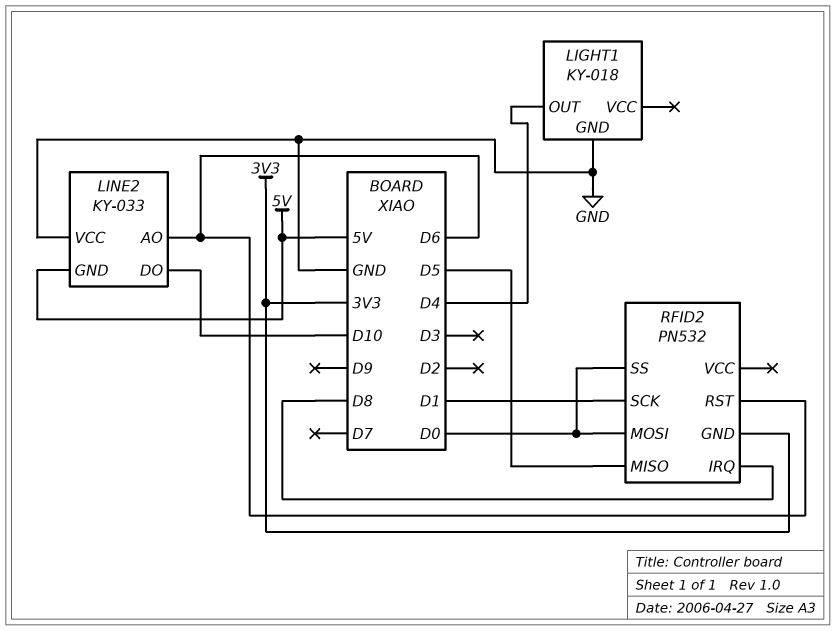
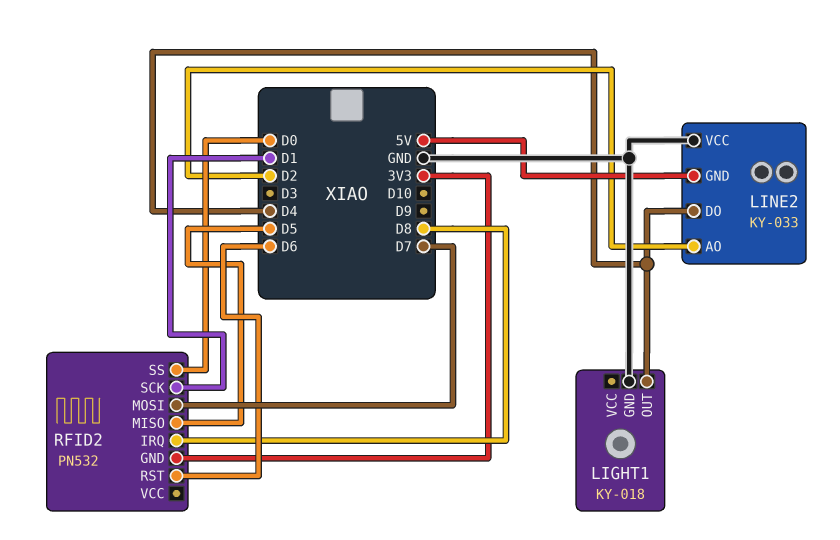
LINE2 pin AO: D6 -> D2
LINE2 pin DO: D10 -> D4
RFID2 pin MOSI: D0 -> D7

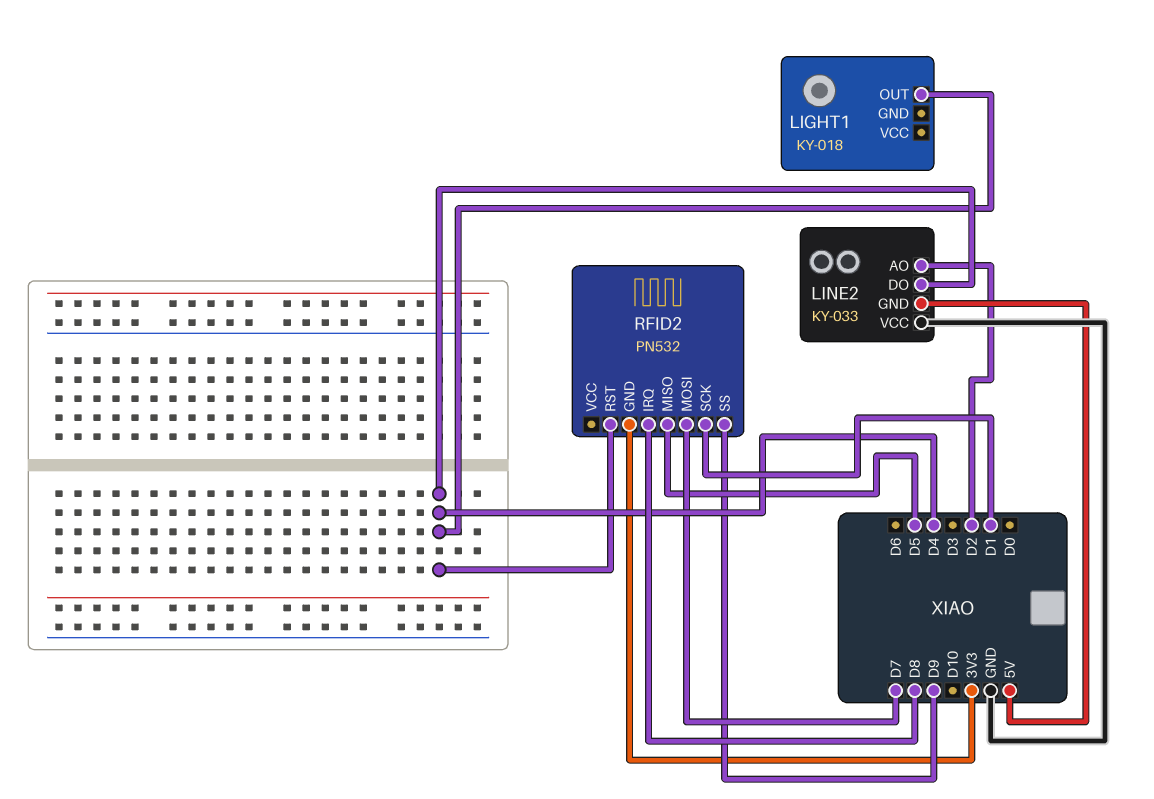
LIGHT1 pin GND: GND -> none
RFID2 pin RST: D6 -> D4
RFID2 pin SS: D0 -> D9

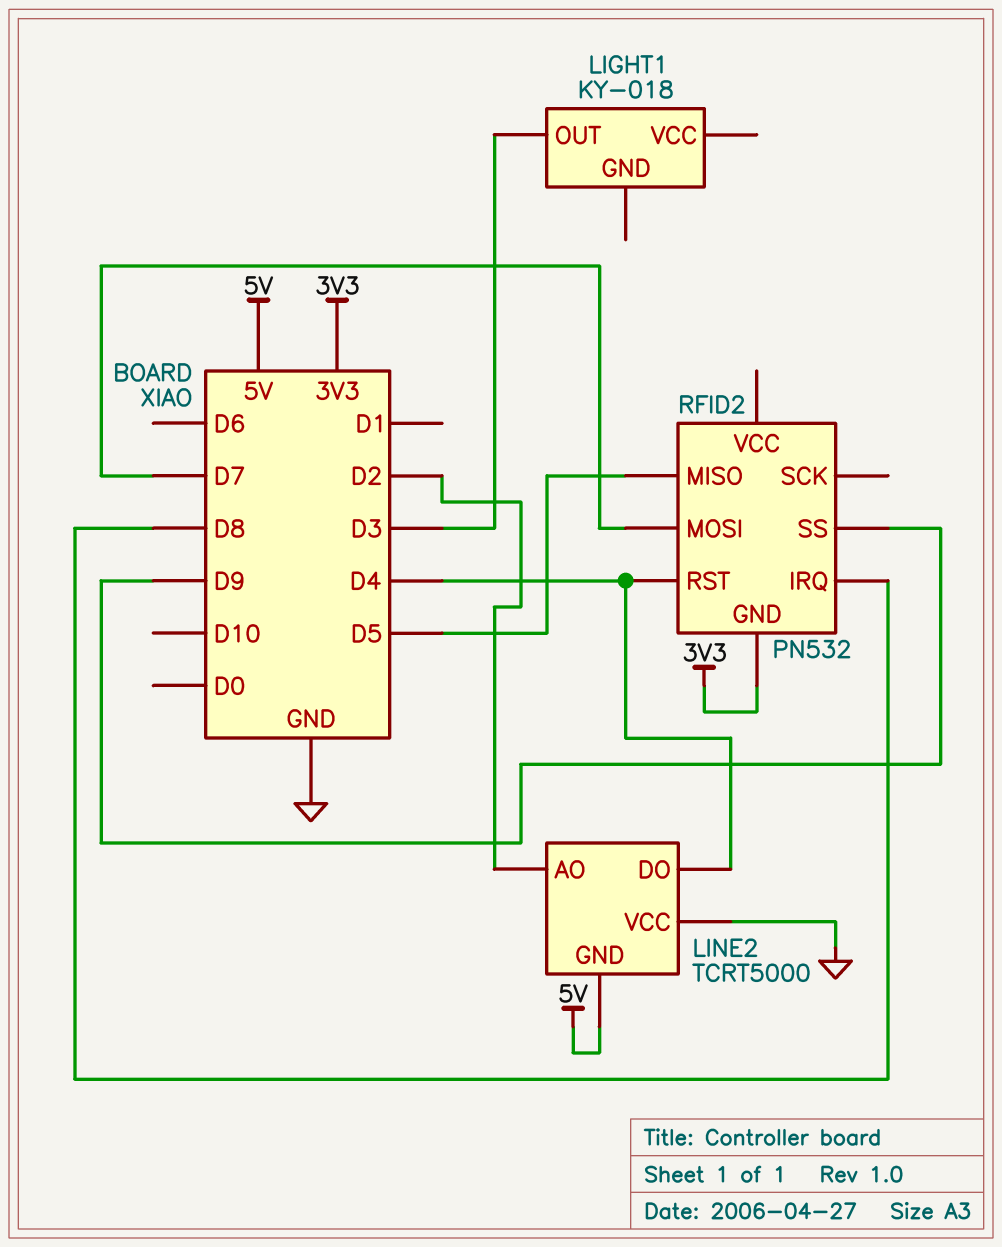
LIGHT1 pin OUT: D4 -> D3
LINE2: KY-033 -> TCRT5000
RFID2 pin SCK: D1 -> none

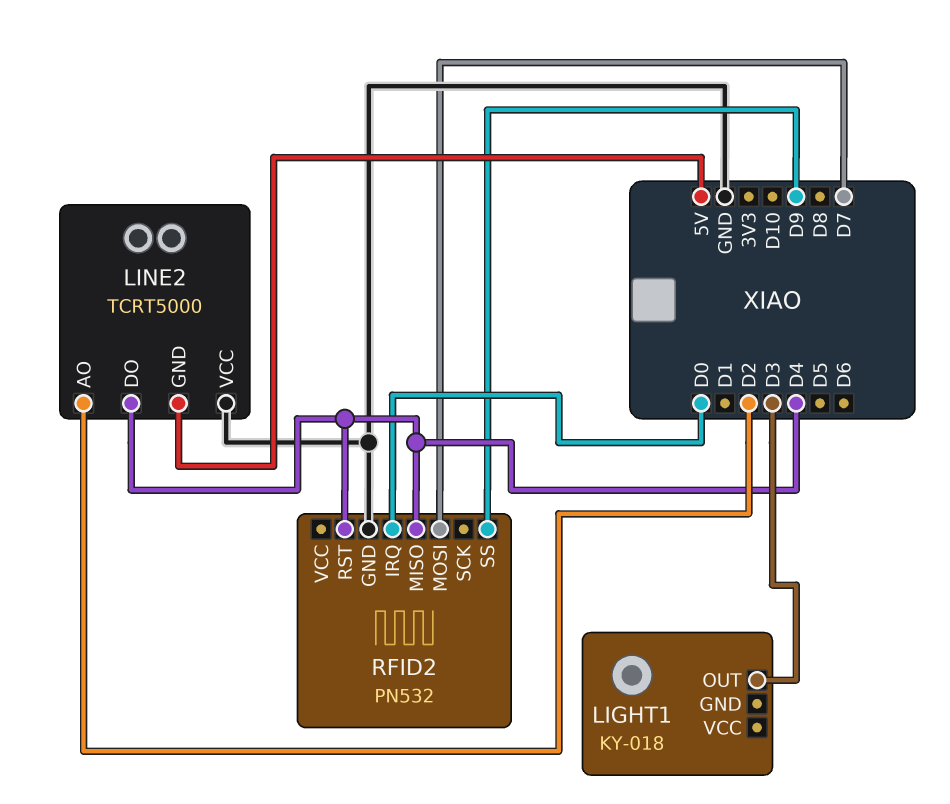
RFID2 pin GND: 3V3 -> GND
RFID2 pin IRQ: D8 -> D0
RFID2 pin MISO: D5 -> D4

